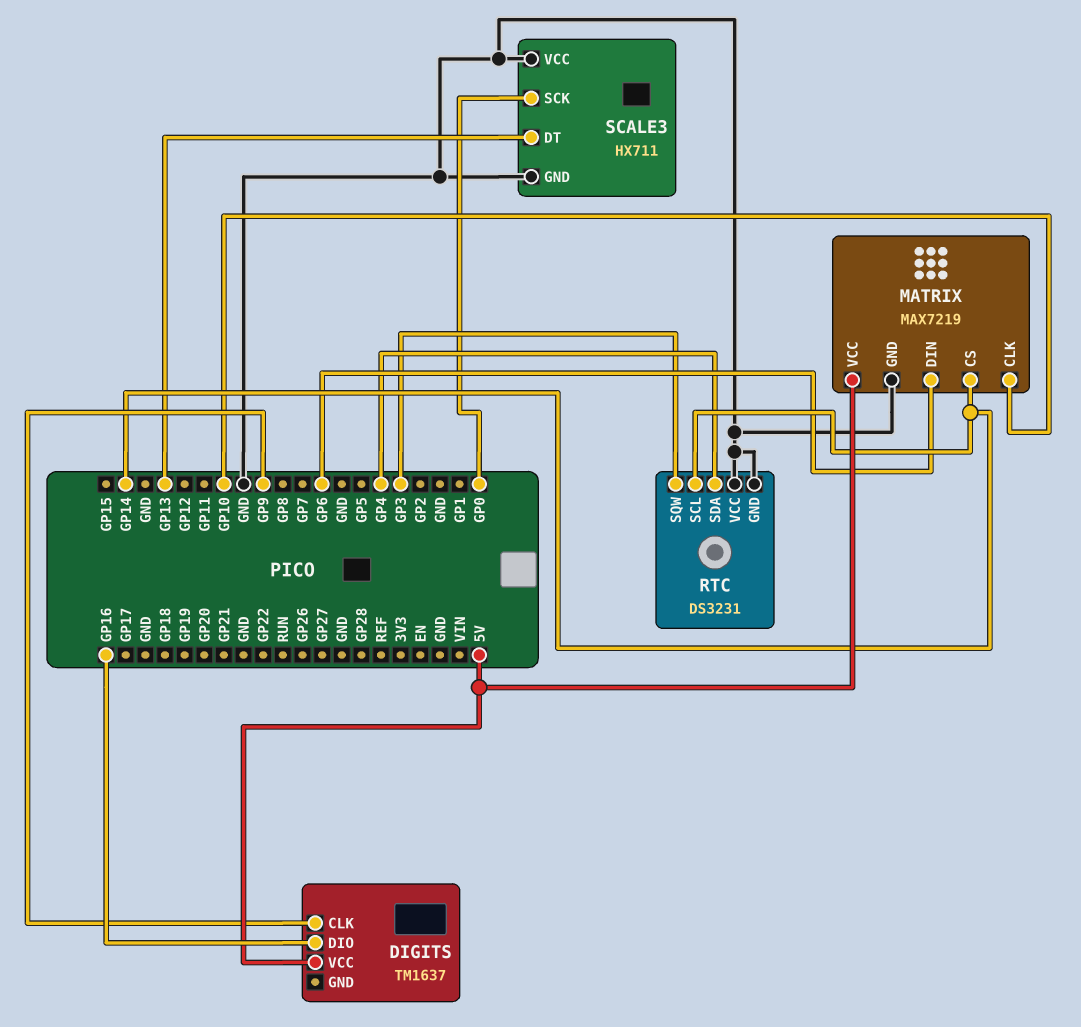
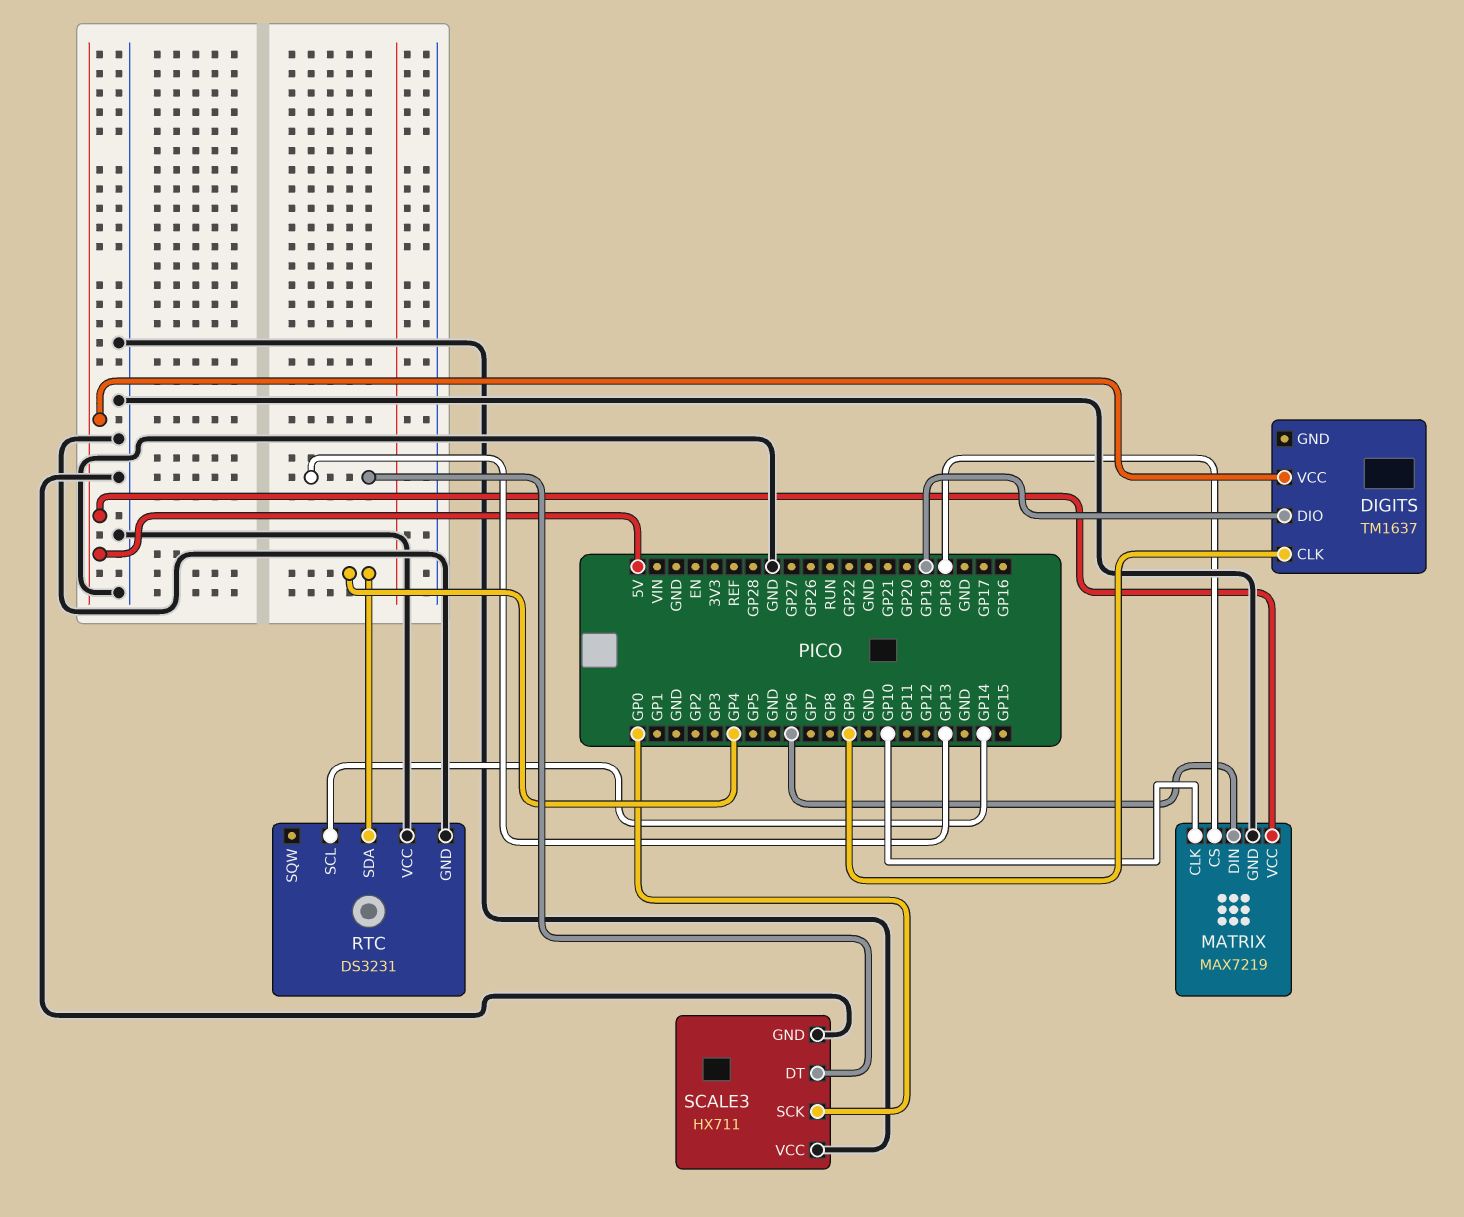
DIGITS pin DIO: GP16 -> GP19
MATRIX pin CS: GP14 -> GP18
RTC pin SQW: GP3 -> none

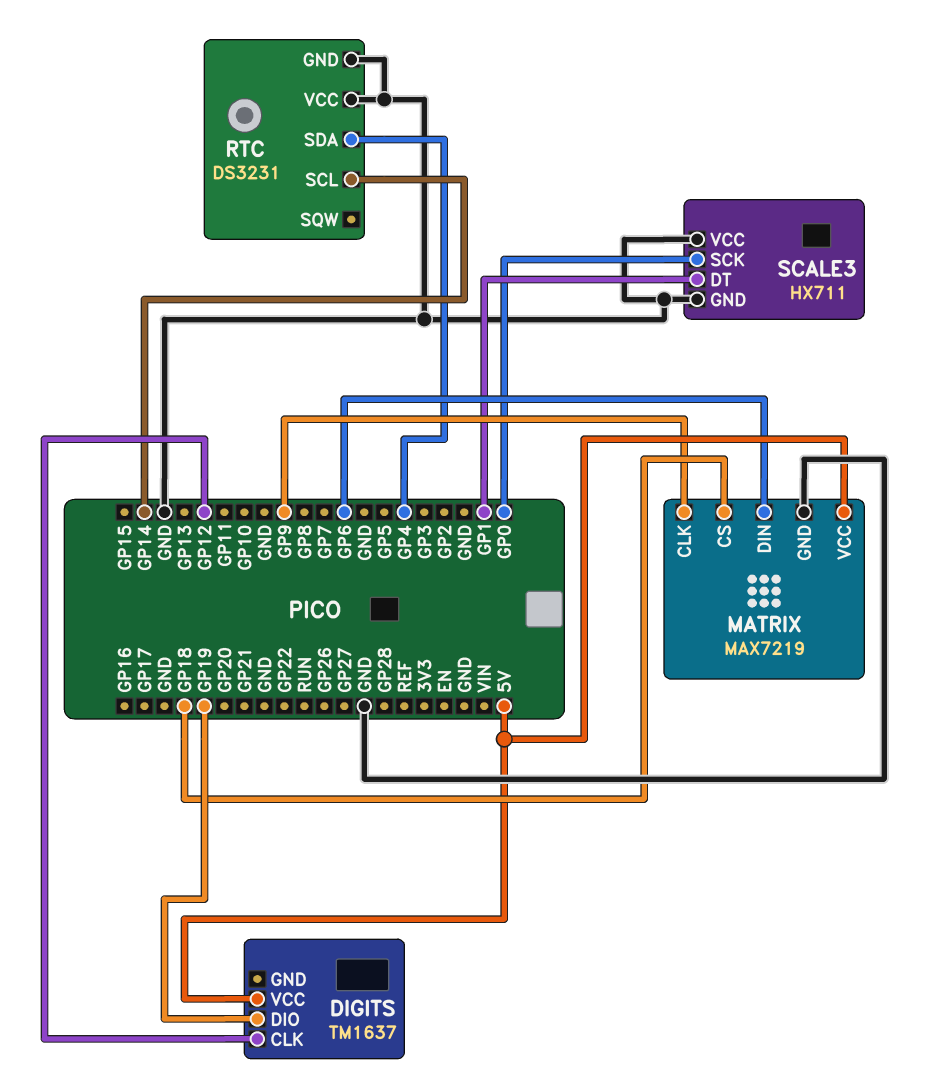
DIGITS pin CLK: GP9 -> GP12
MATRIX pin CLK: GP10 -> GP9
SCALE3 pin DT: GP13 -> GP1

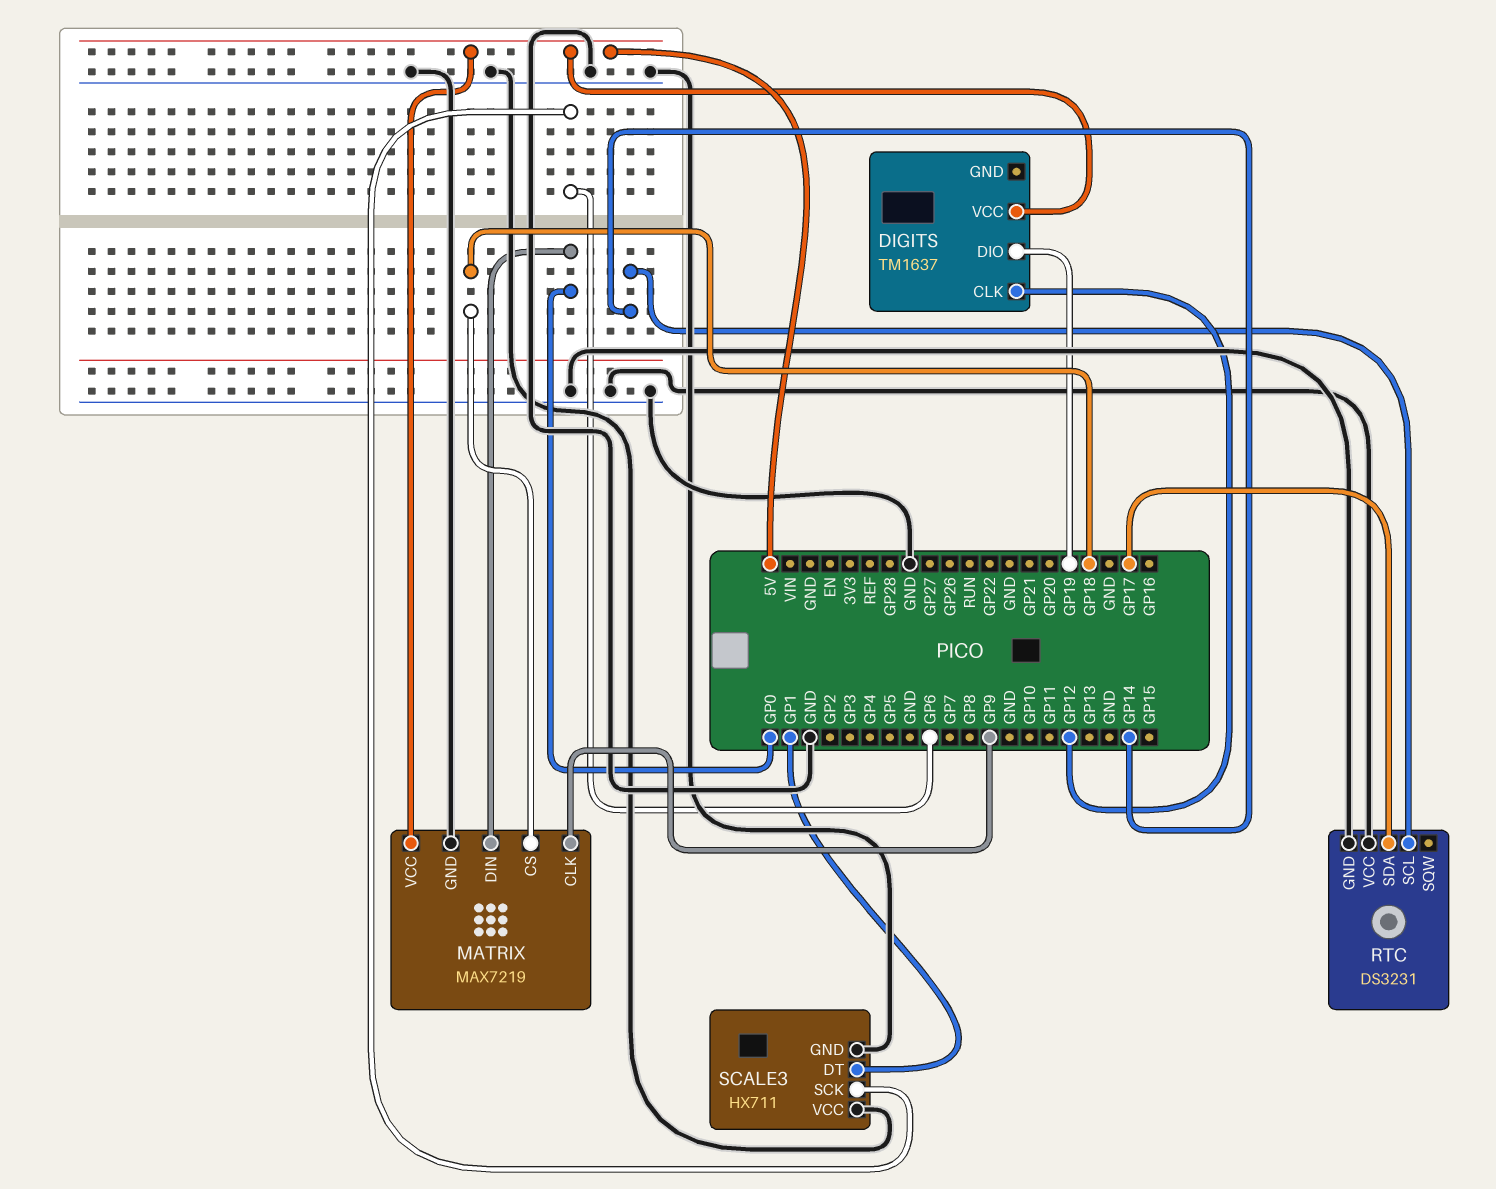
MATRIX pin DIN: GP6 -> GP0
RTC pin SDA: GP4 -> GP17
SCALE3 pin SCK: GP0 -> GP6

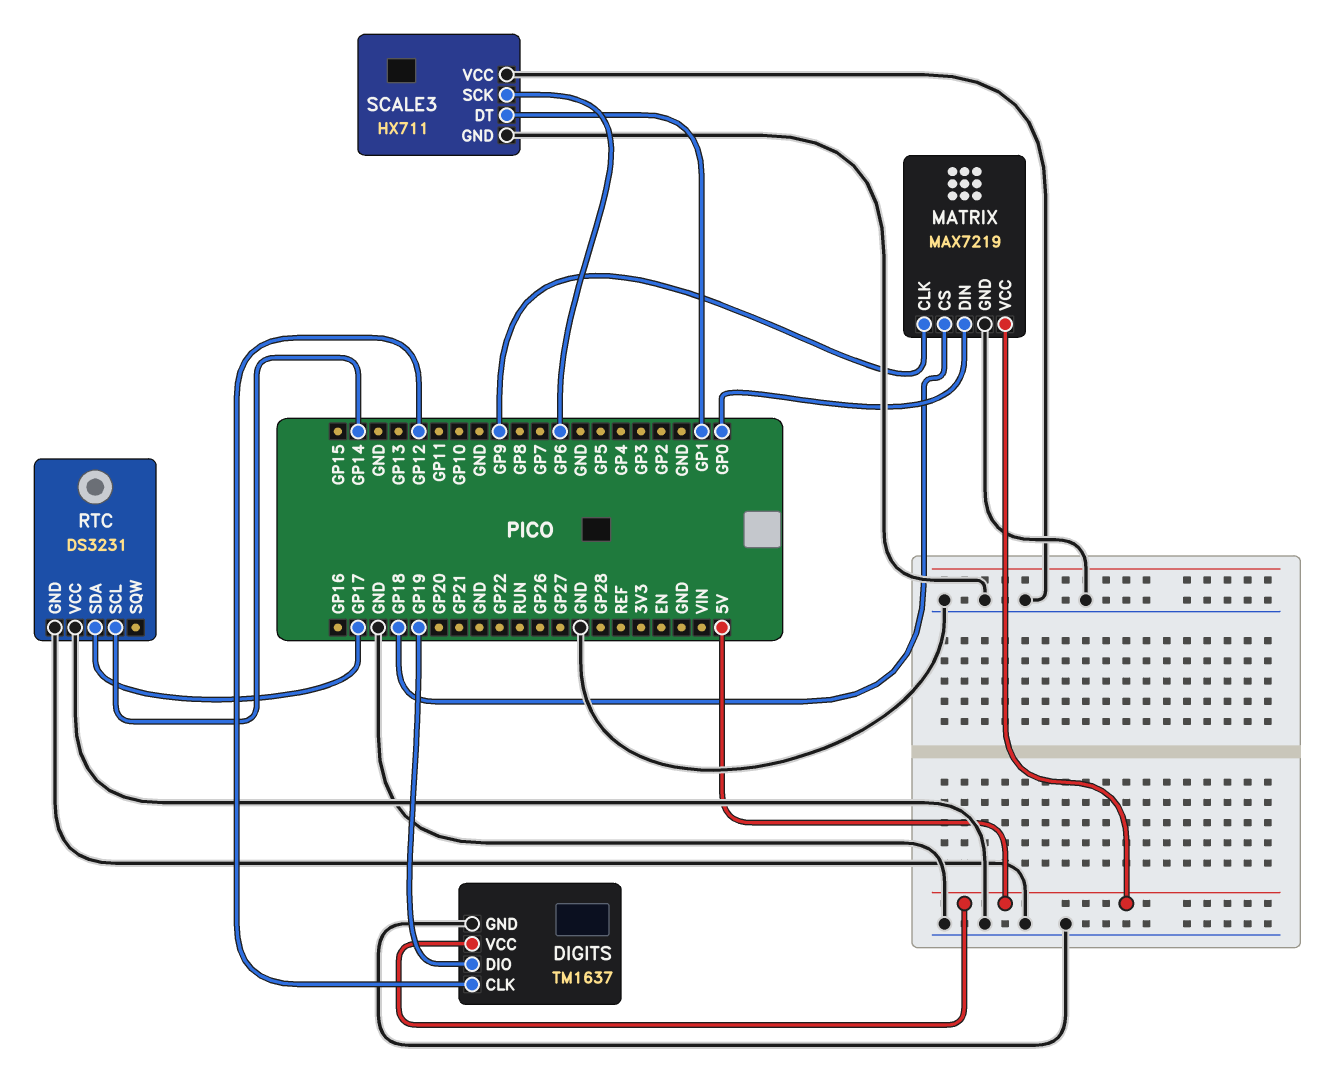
DIGITS pin GND: none -> GND

